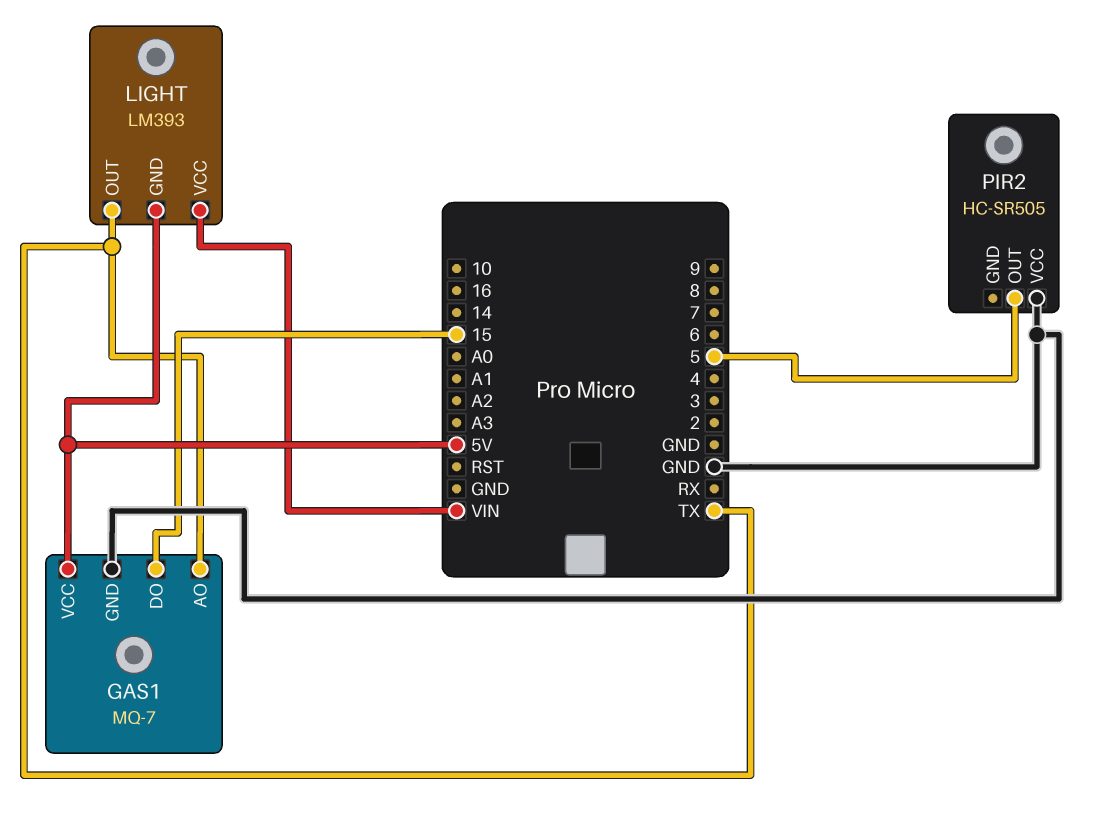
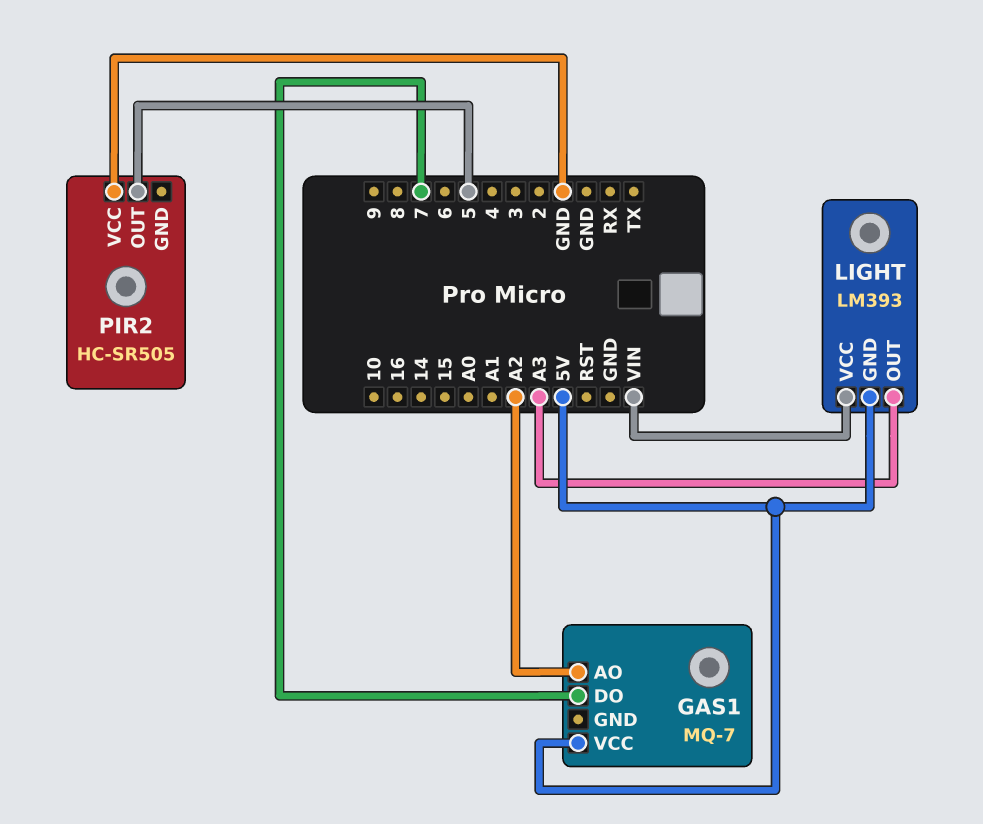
GAS1 pin AO: TX -> A2
GAS1 pin DO: 15 -> 7
GAS1 pin GND: GND -> none
LIGHT pin OUT: TX -> A3

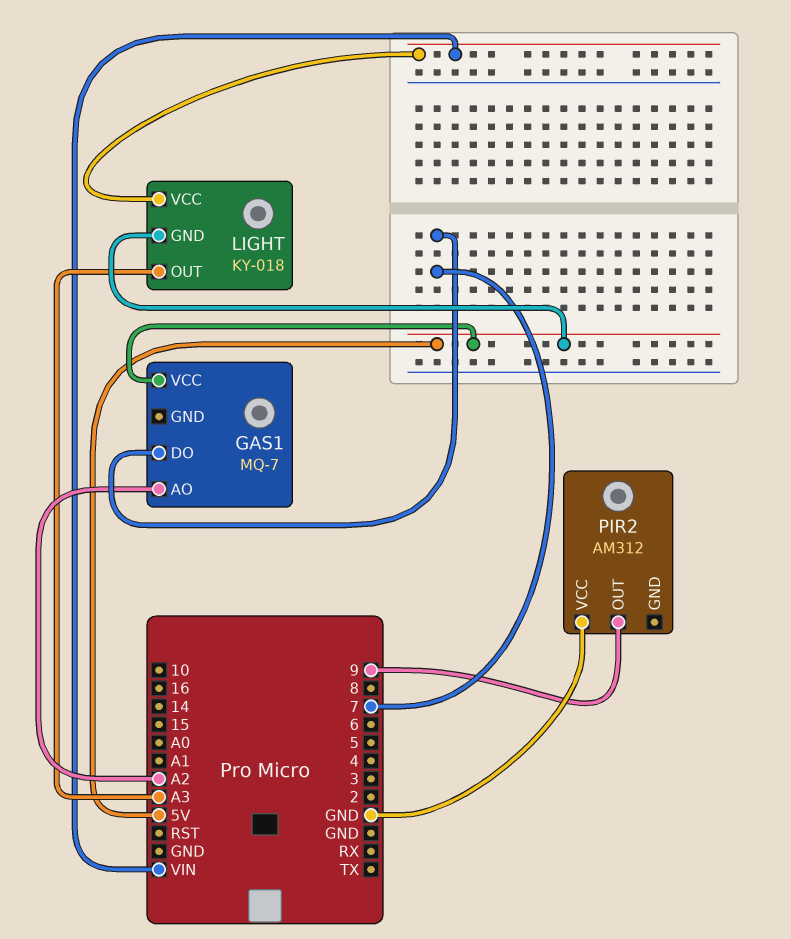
LIGHT: LM393 -> KY-018
PIR2: HC-SR505 -> AM312
PIR2 pin OUT: 5 -> 9

